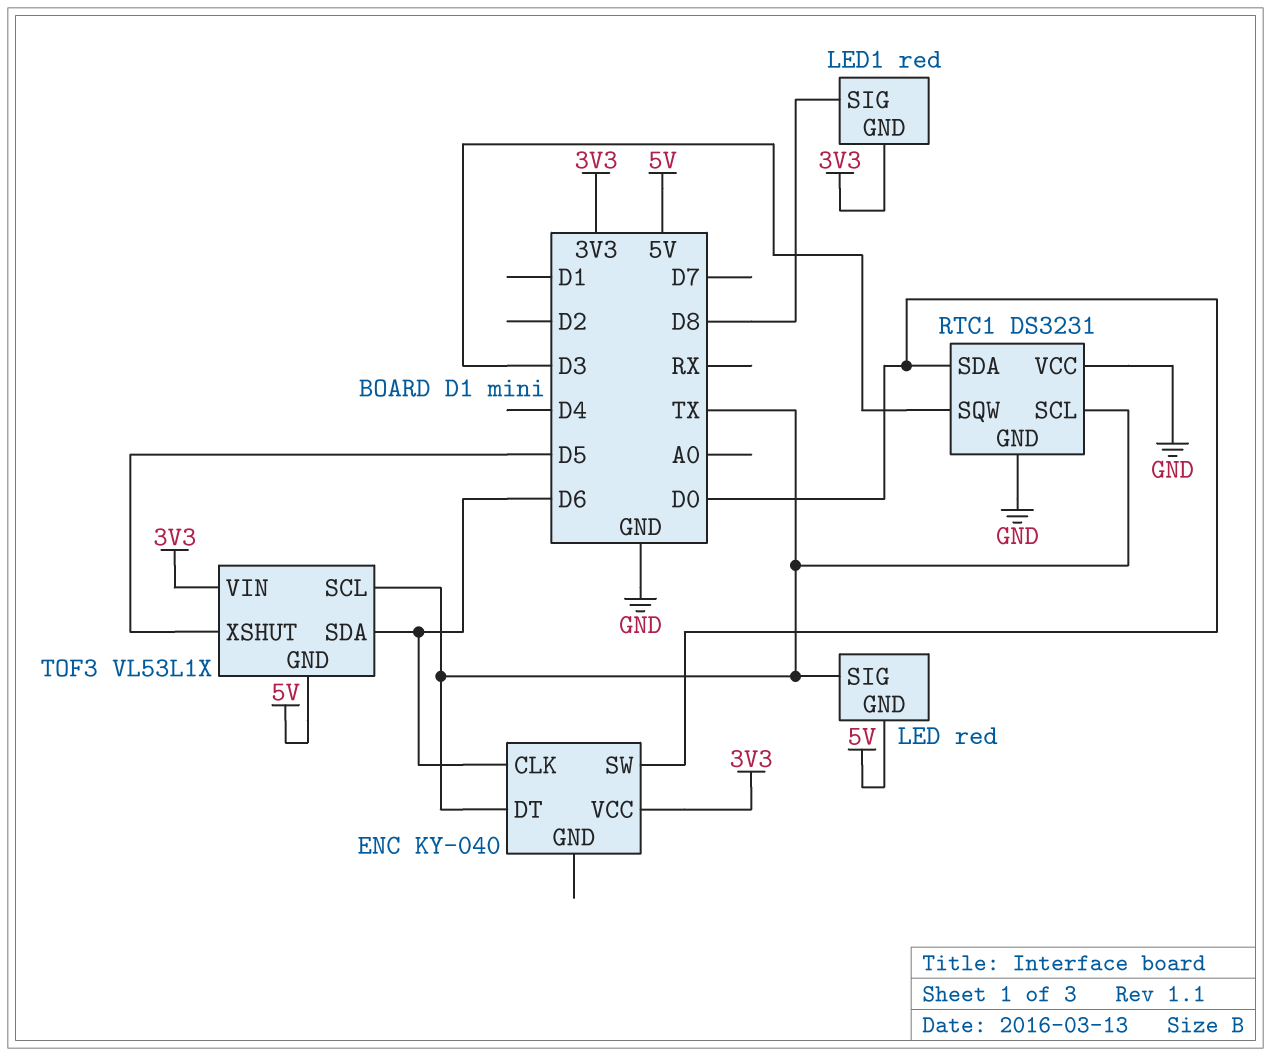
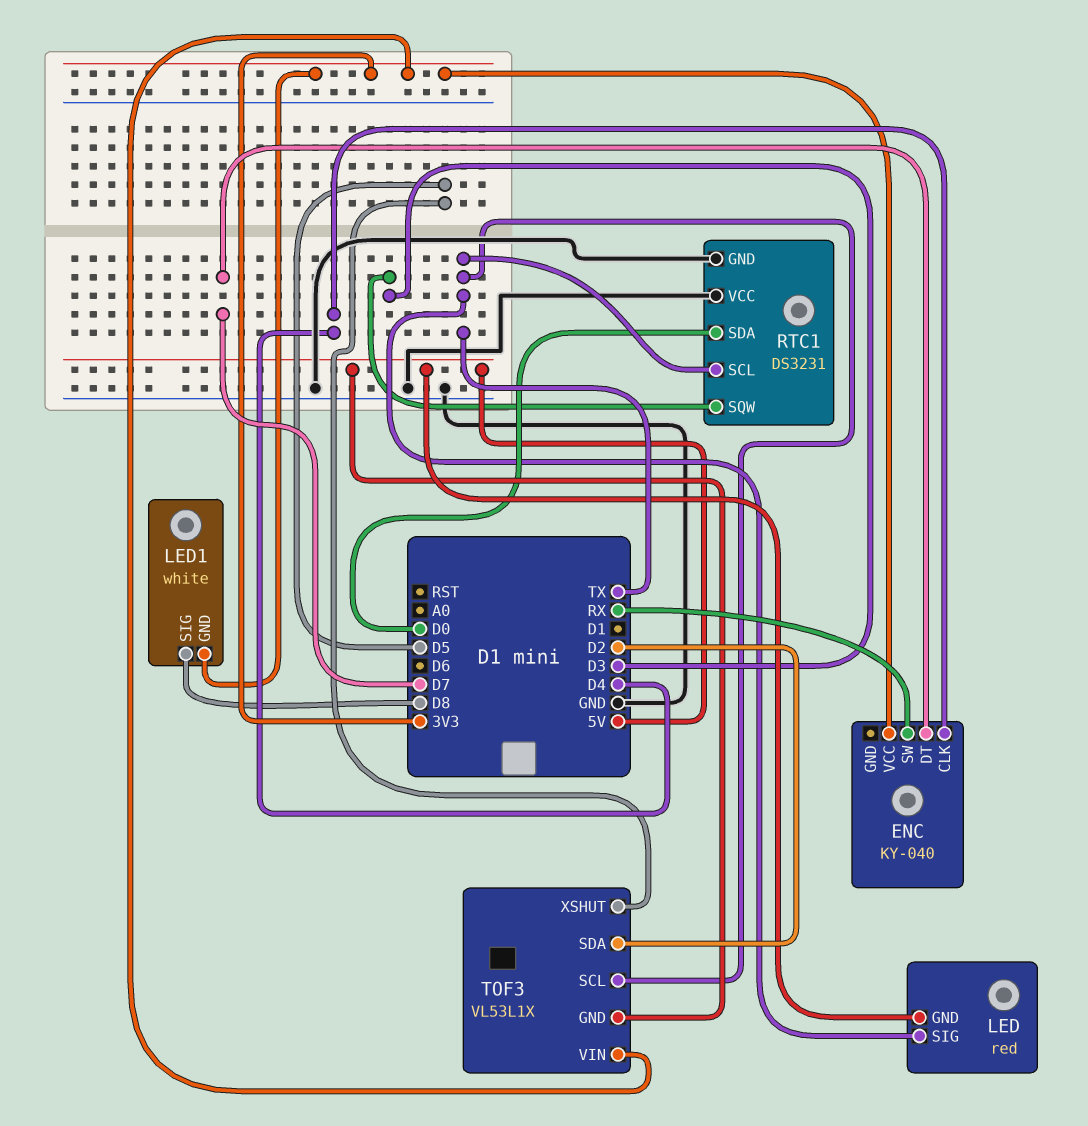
ENC pin CLK: D6 -> D4
ENC pin DT: TX -> D7
ENC pin SW: D0 -> RX
LED1: red -> white
TOF3 pin SDA: D6 -> D2

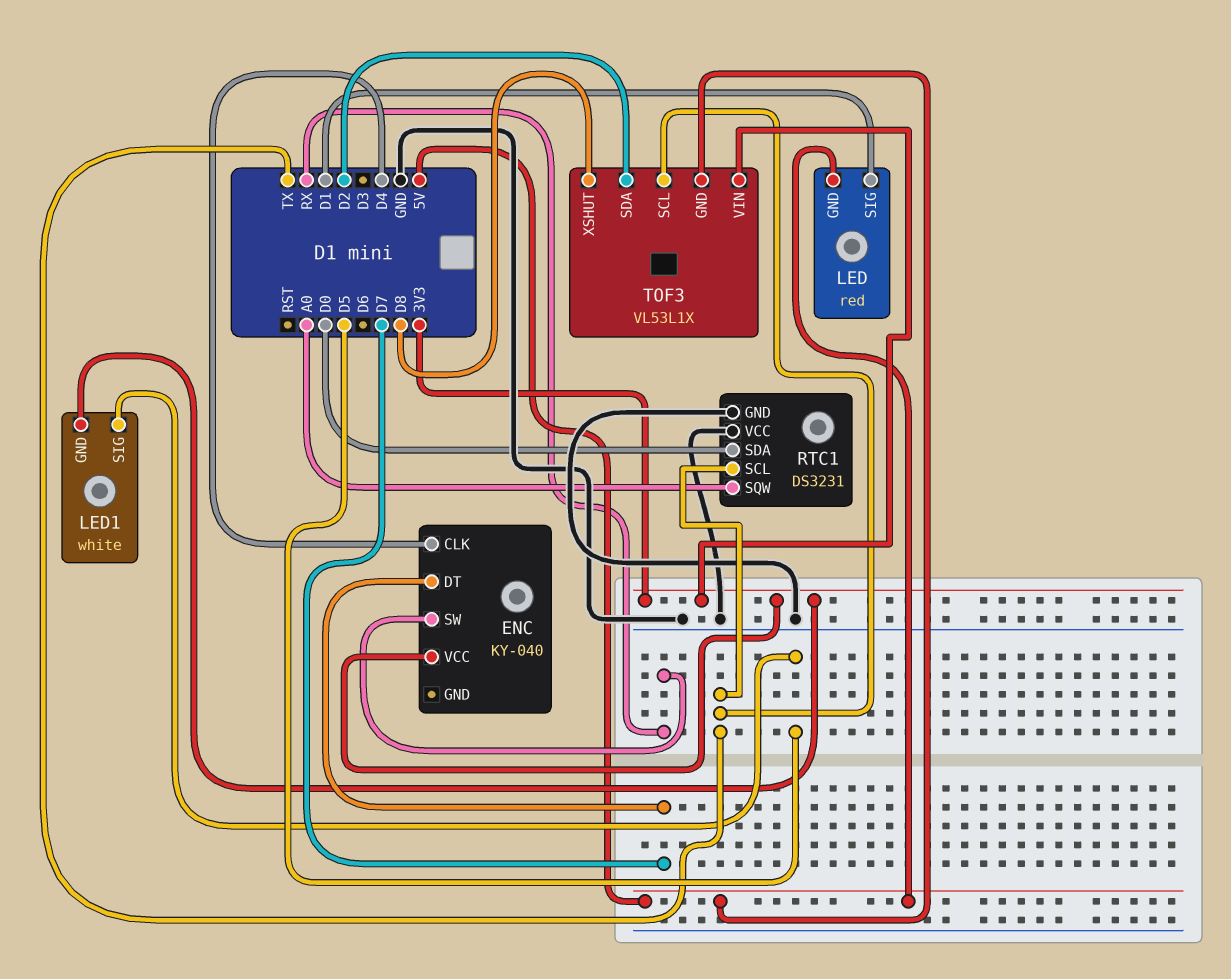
LED pin SIG: TX -> D1
LED1 pin SIG: D8 -> D5
RTC1 pin SQW: D3 -> A0
TOF3 pin XSHUT: D5 -> D8

